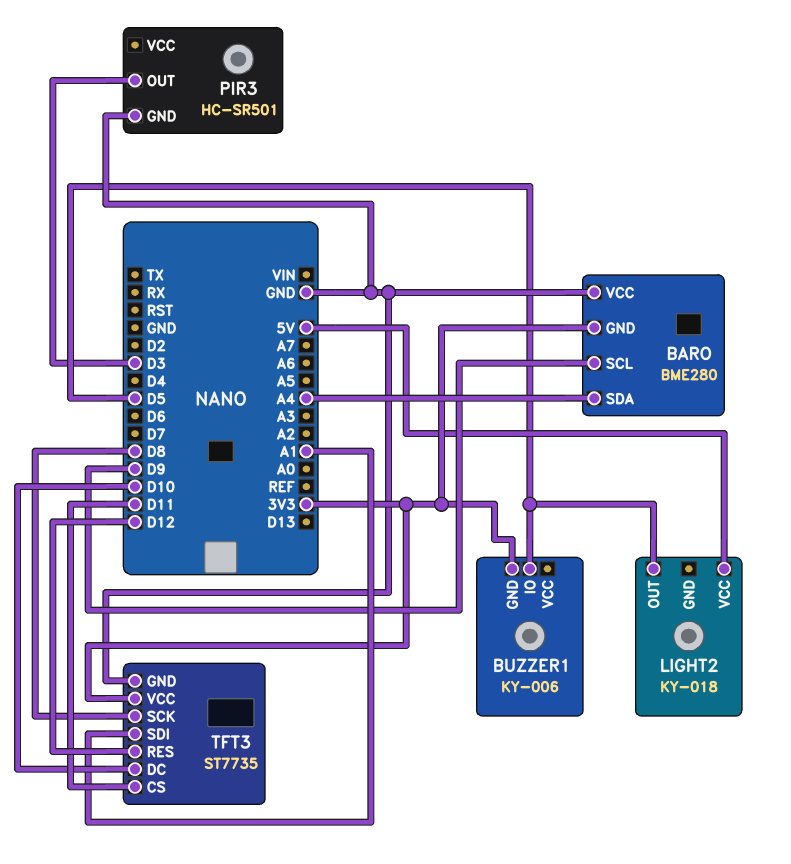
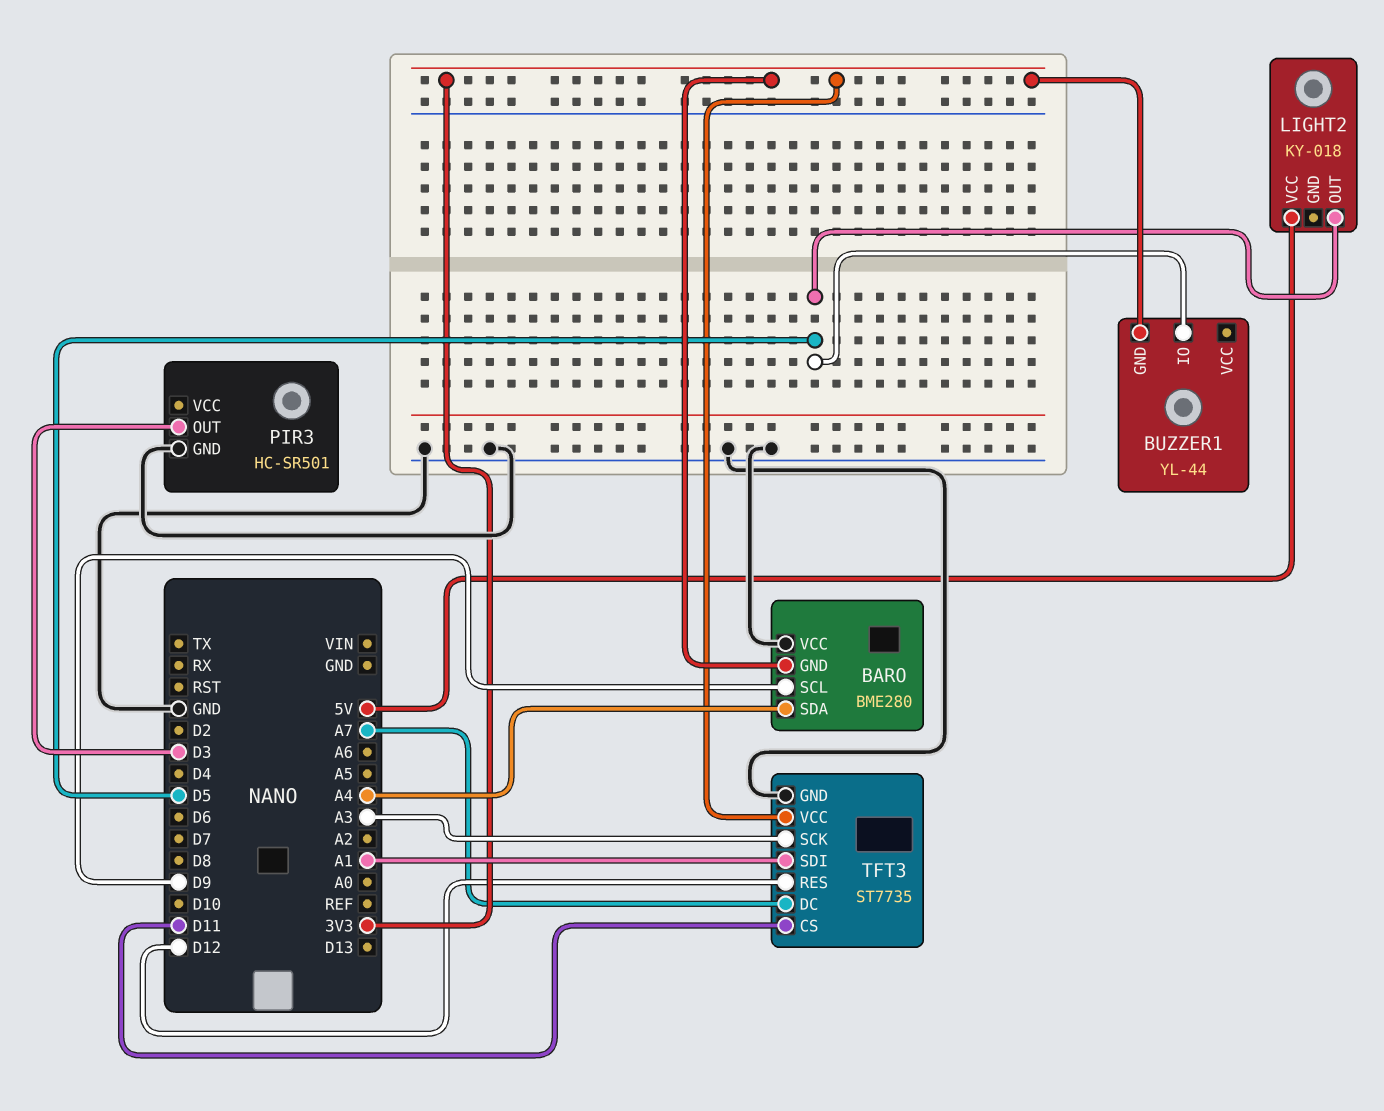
BUZZER1: KY-006 -> YL-44
TFT3 pin DC: D10 -> A7
TFT3 pin SCK: D8 -> A3

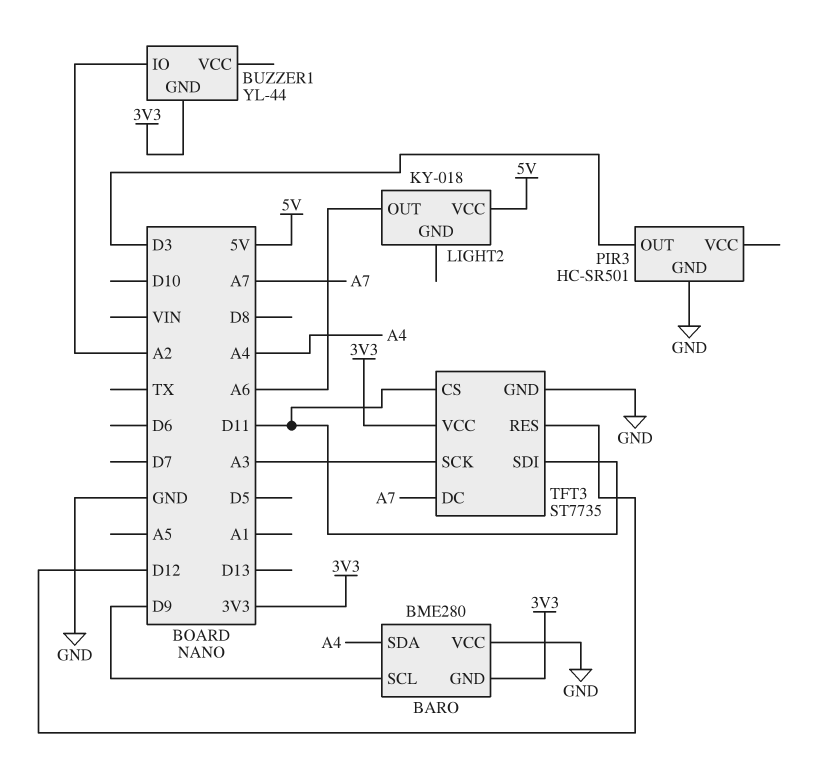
BUZZER1 pin IO: D5 -> A2
LIGHT2 pin OUT: D5 -> A6
TFT3 pin SDI: A1 -> D11

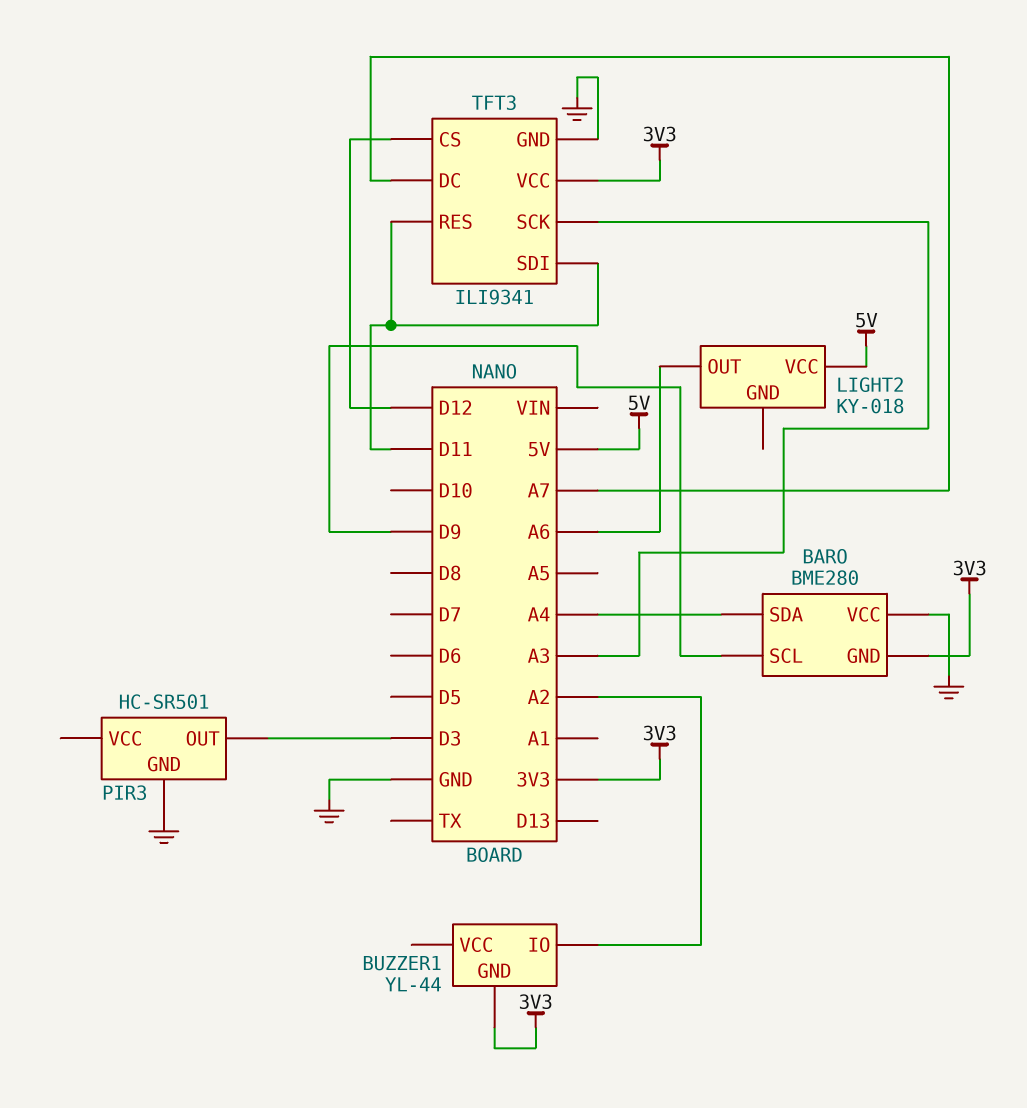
TFT3: ST7735 -> ILI9341
TFT3 pin CS: D11 -> D12
TFT3 pin RES: D12 -> D11

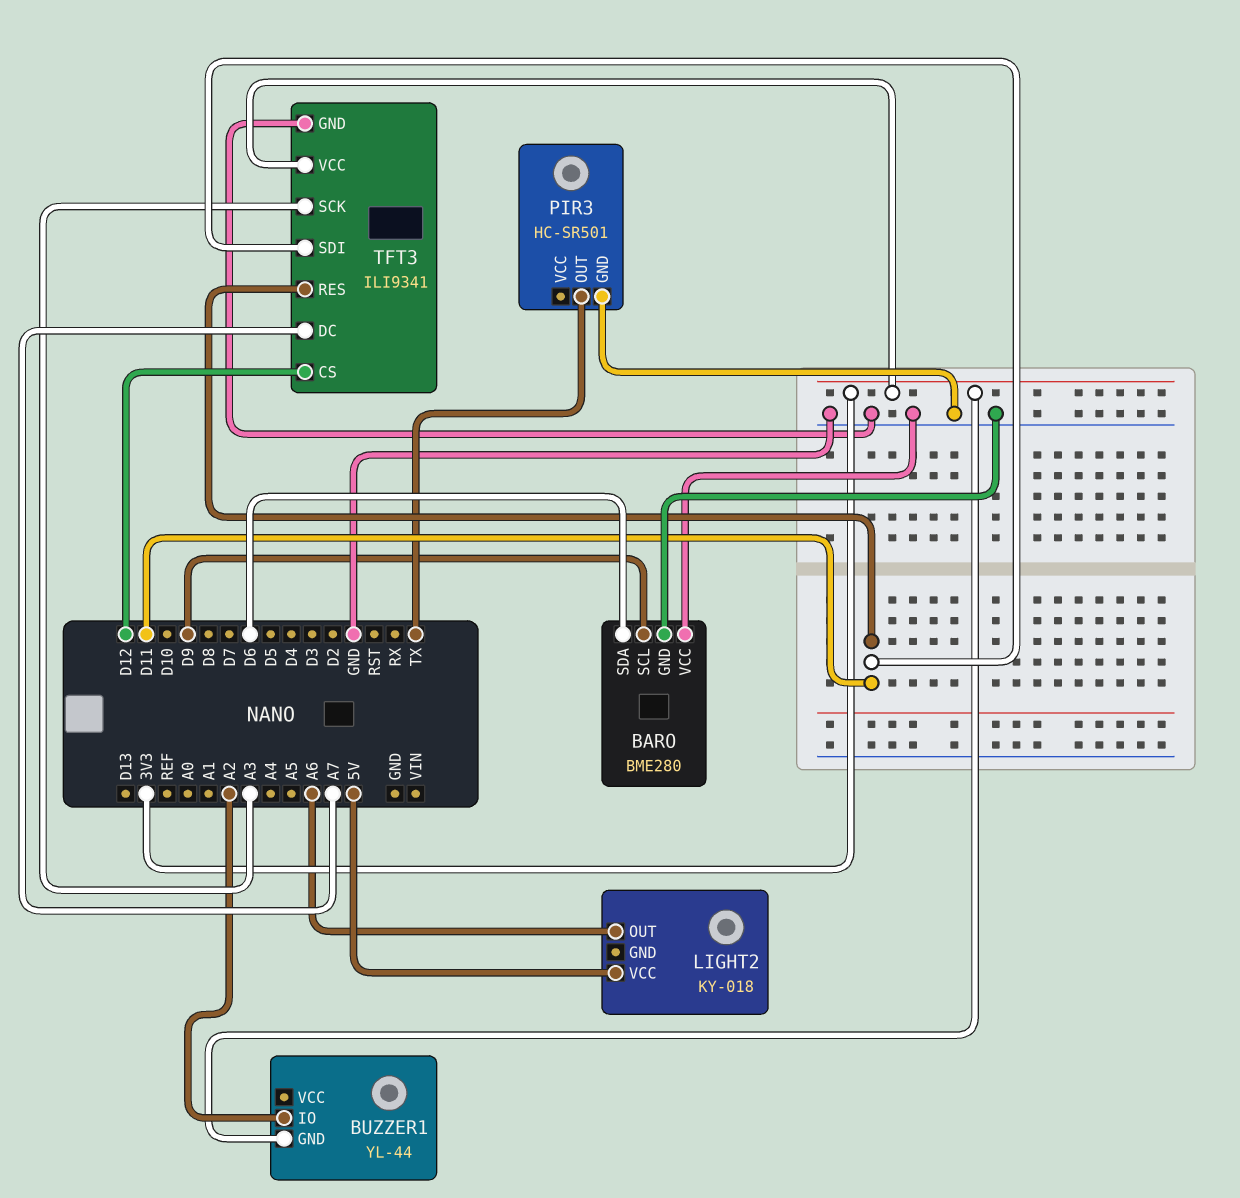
BARO pin GND: 3V3 -> GND
BARO pin SDA: A4 -> D6
PIR3 pin OUT: D3 -> TX

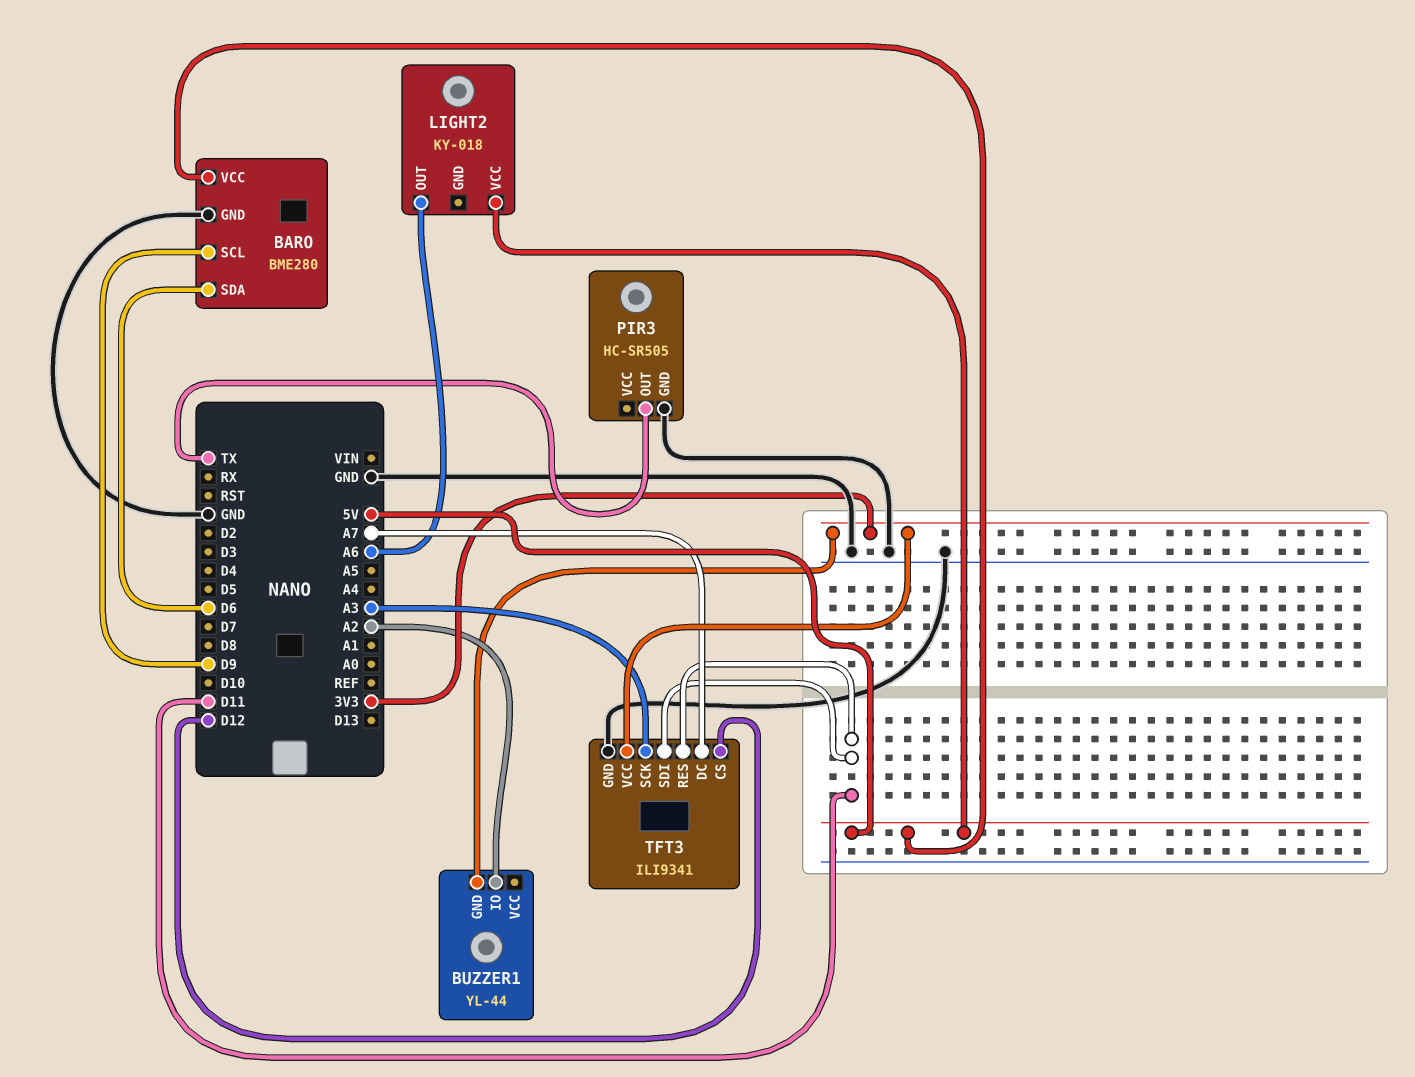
BARO pin VCC: GND -> 5V
PIR3: HC-SR501 -> HC-SR505

